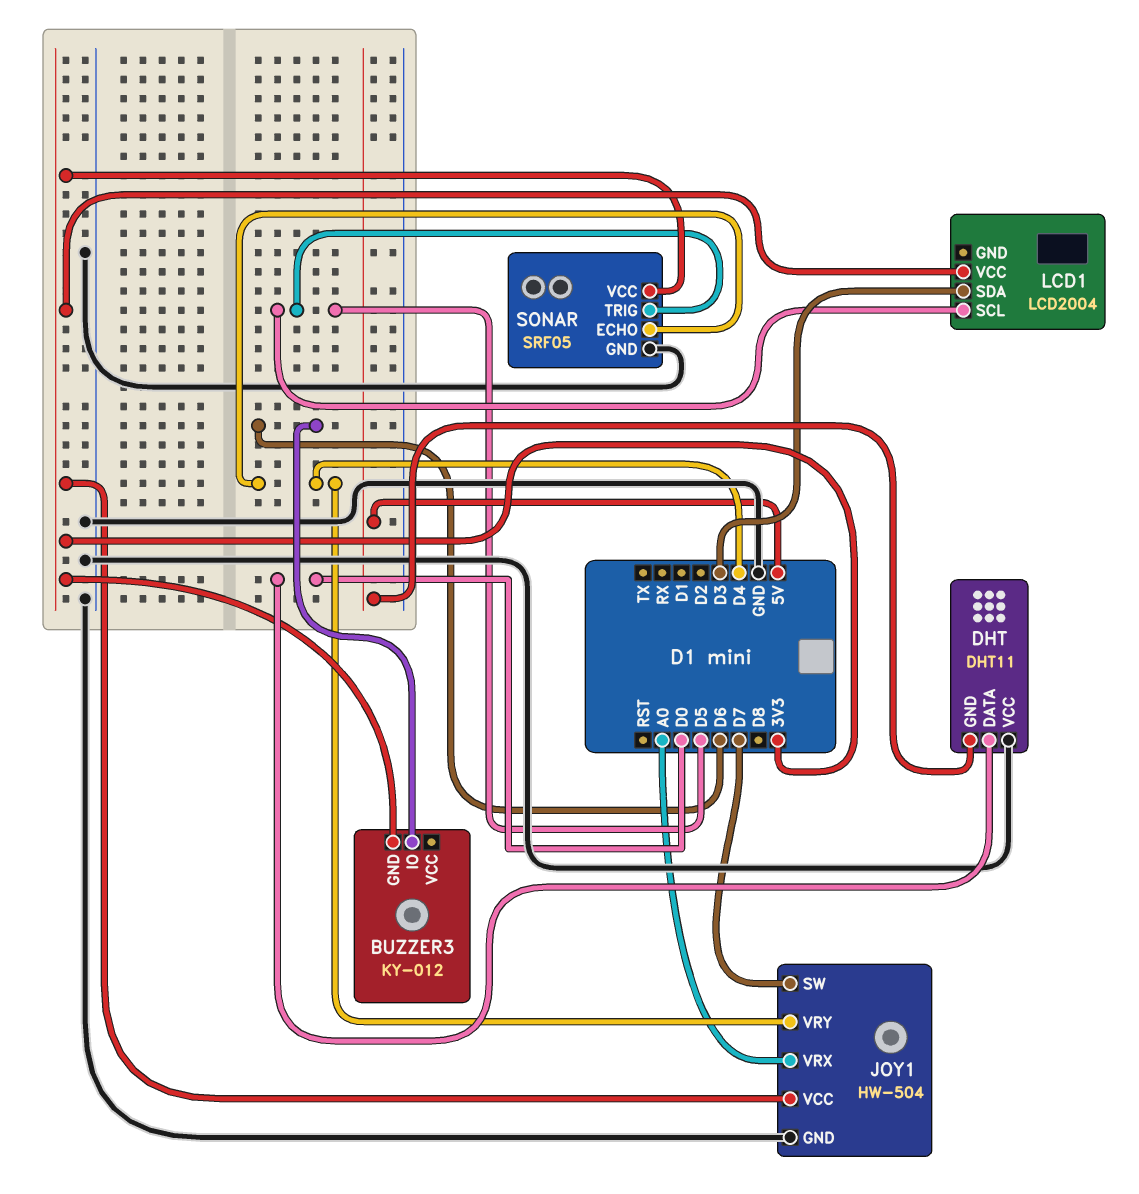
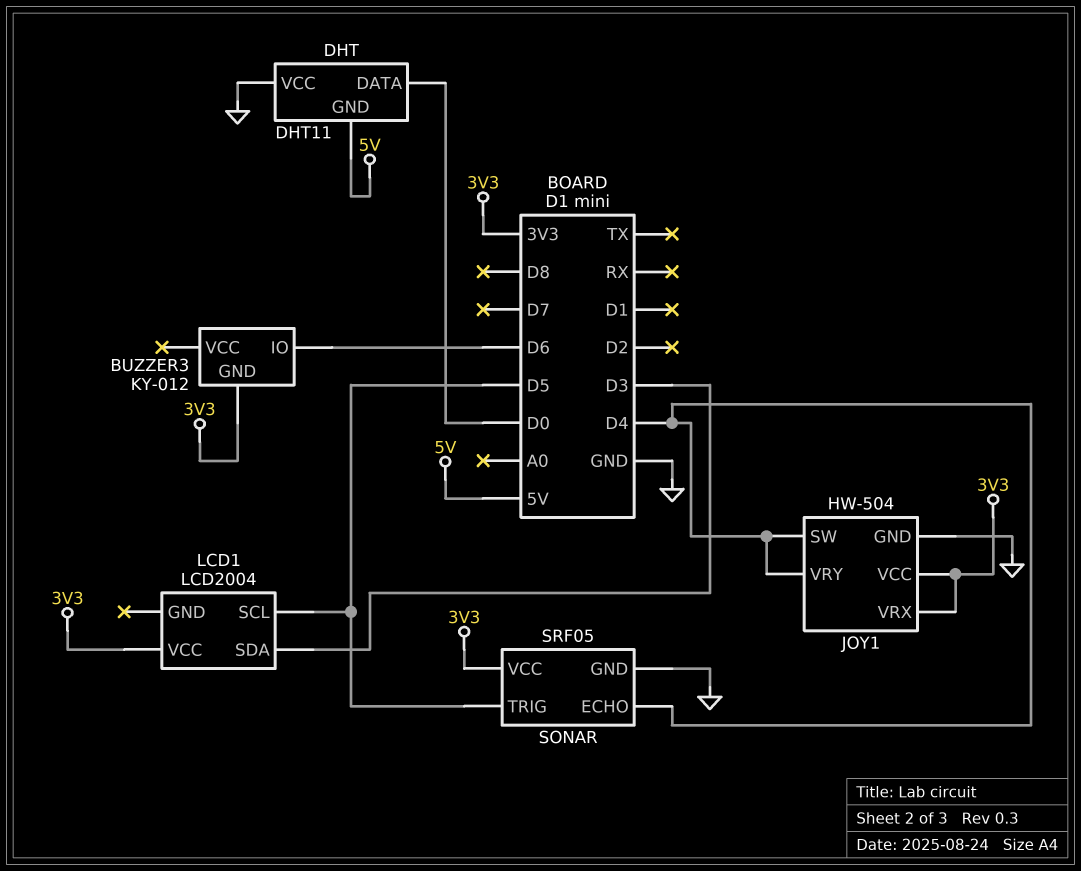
JOY1 pin SW: D7 -> D4
JOY1 pin VRX: A0 -> 3V3

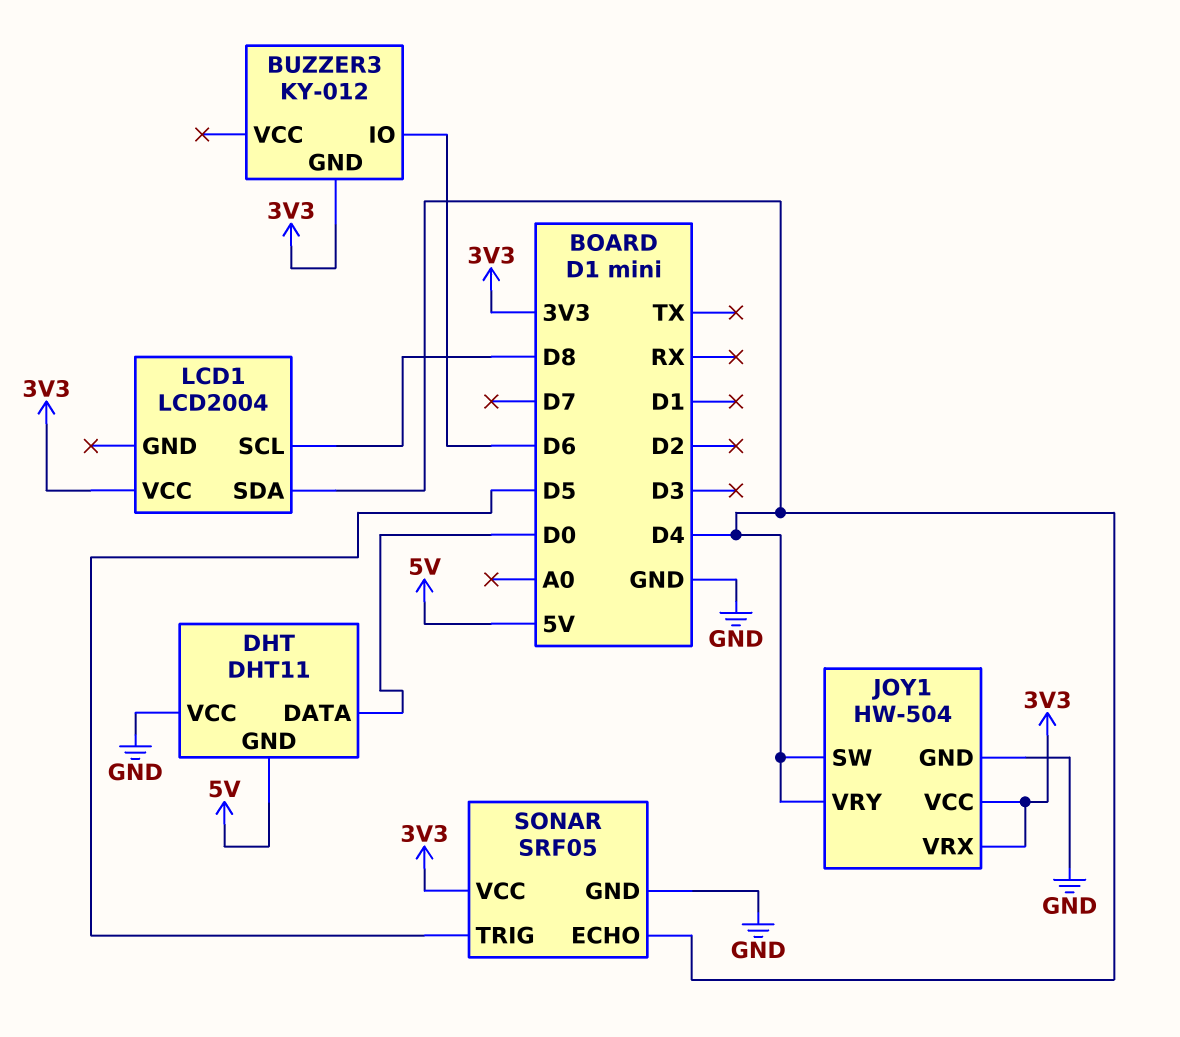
LCD1 pin SCL: D5 -> D8
LCD1 pin SDA: D3 -> D4

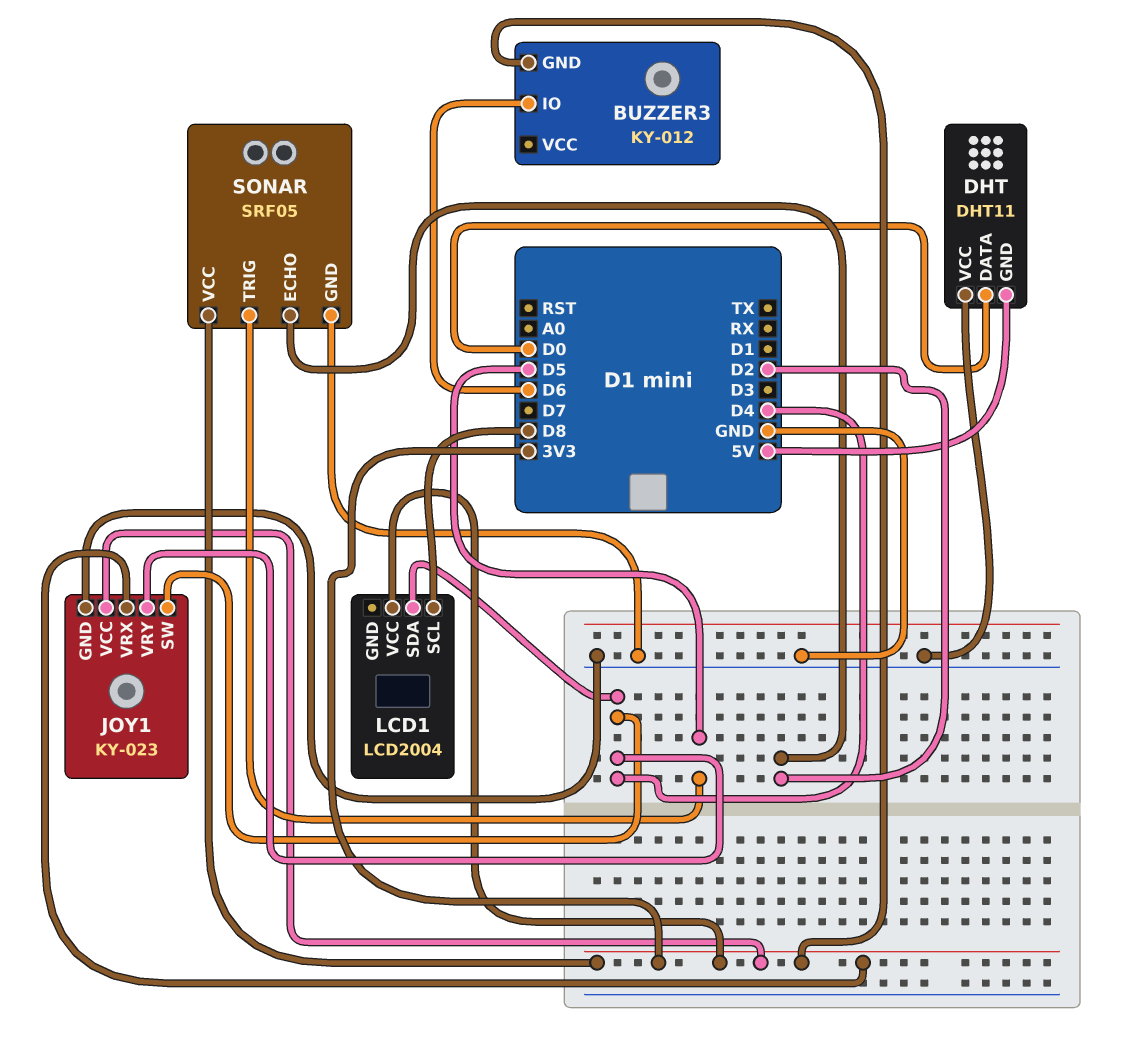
JOY1: HW-504 -> KY-023
SONAR pin ECHO: D4 -> D2

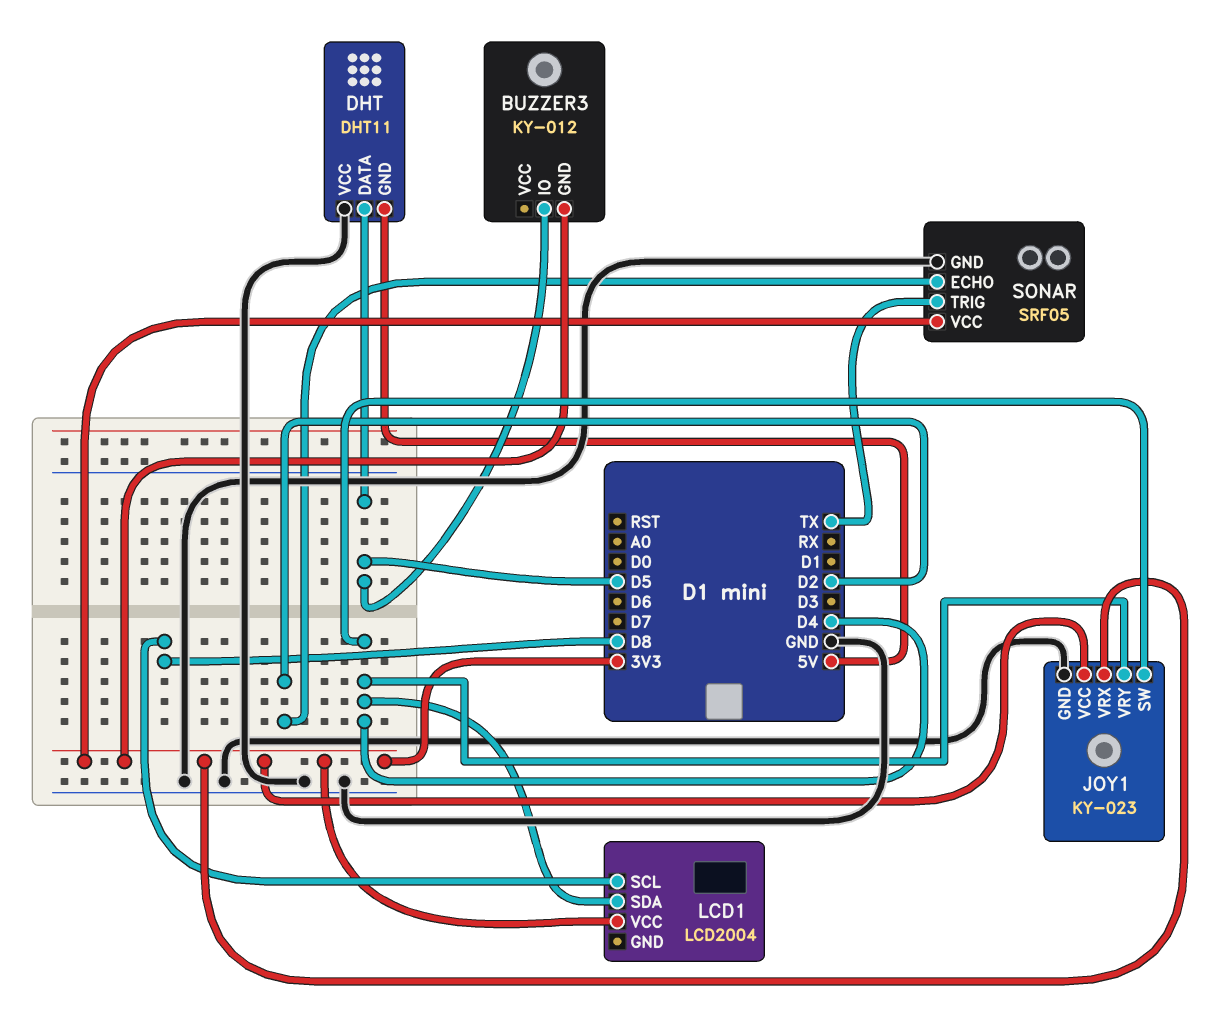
BUZZER3 pin IO: D6 -> D5
DHT pin DATA: D0 -> D5
SONAR pin TRIG: D5 -> TX

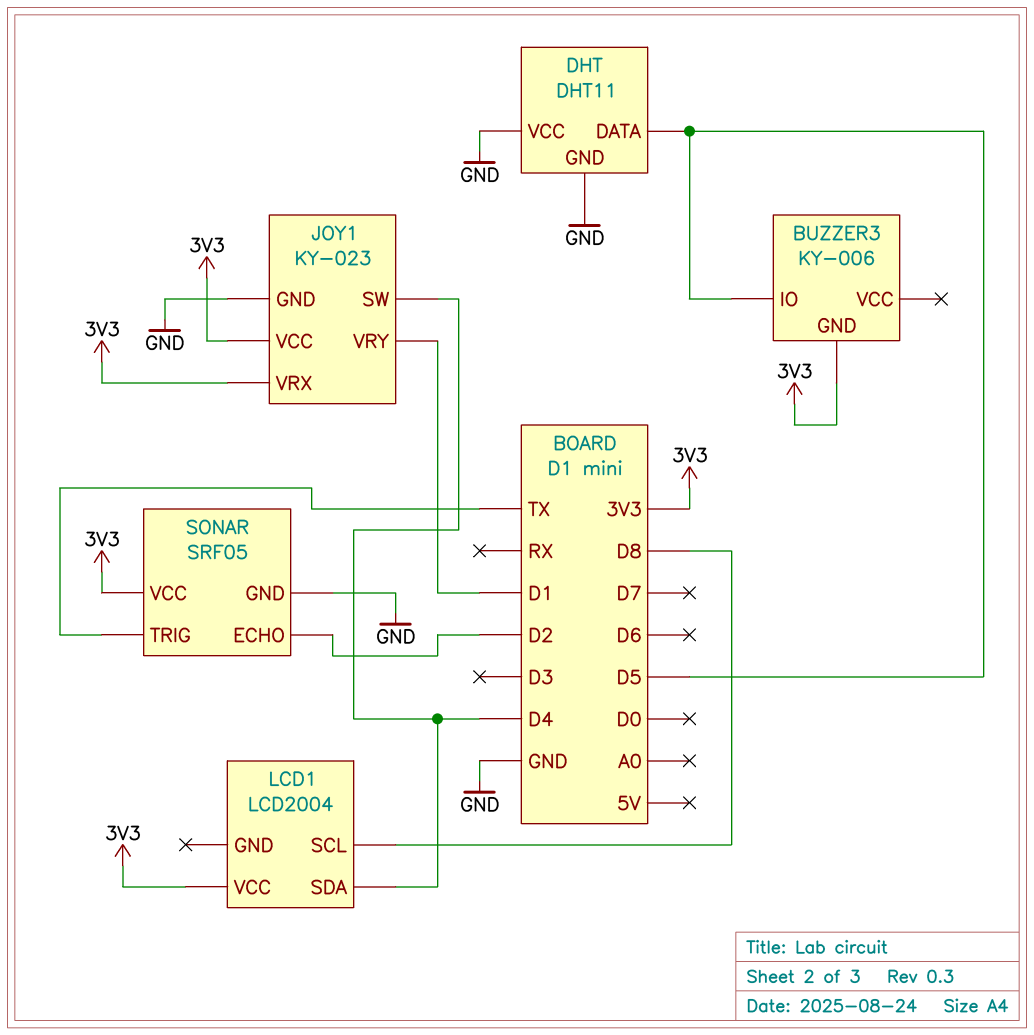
BUZZER3: KY-012 -> KY-006
DHT pin GND: 5V -> GND
JOY1 pin VRY: D4 -> D1

